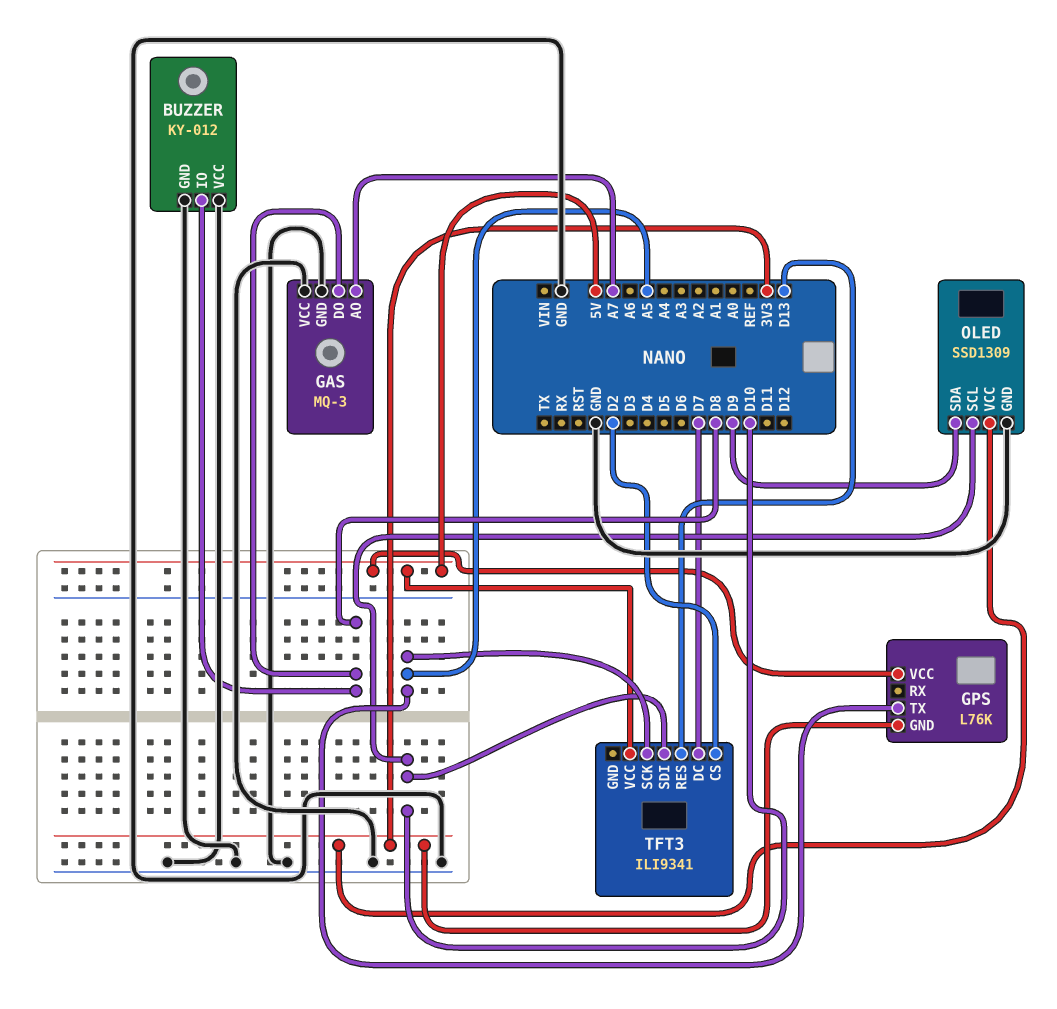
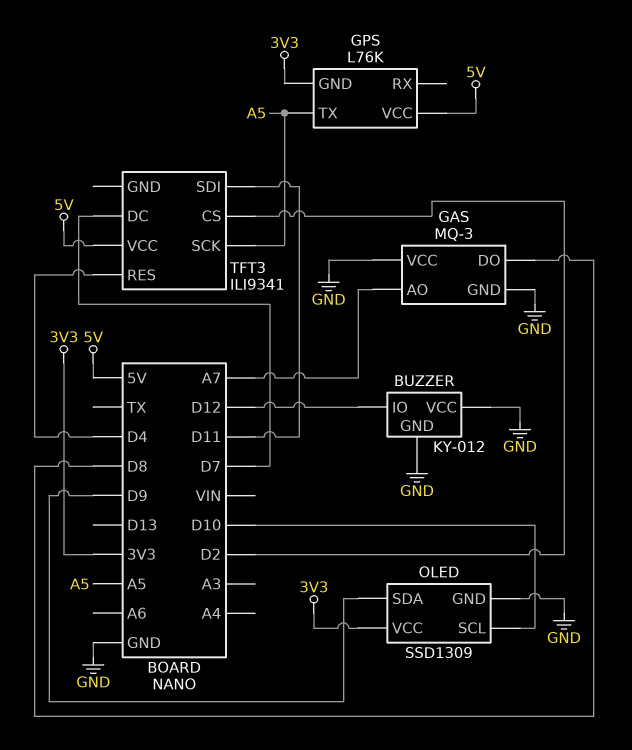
BUZZER pin IO: D8 -> D12
TFT3 pin RES: D13 -> D4
TFT3 pin SDI: D10 -> D11

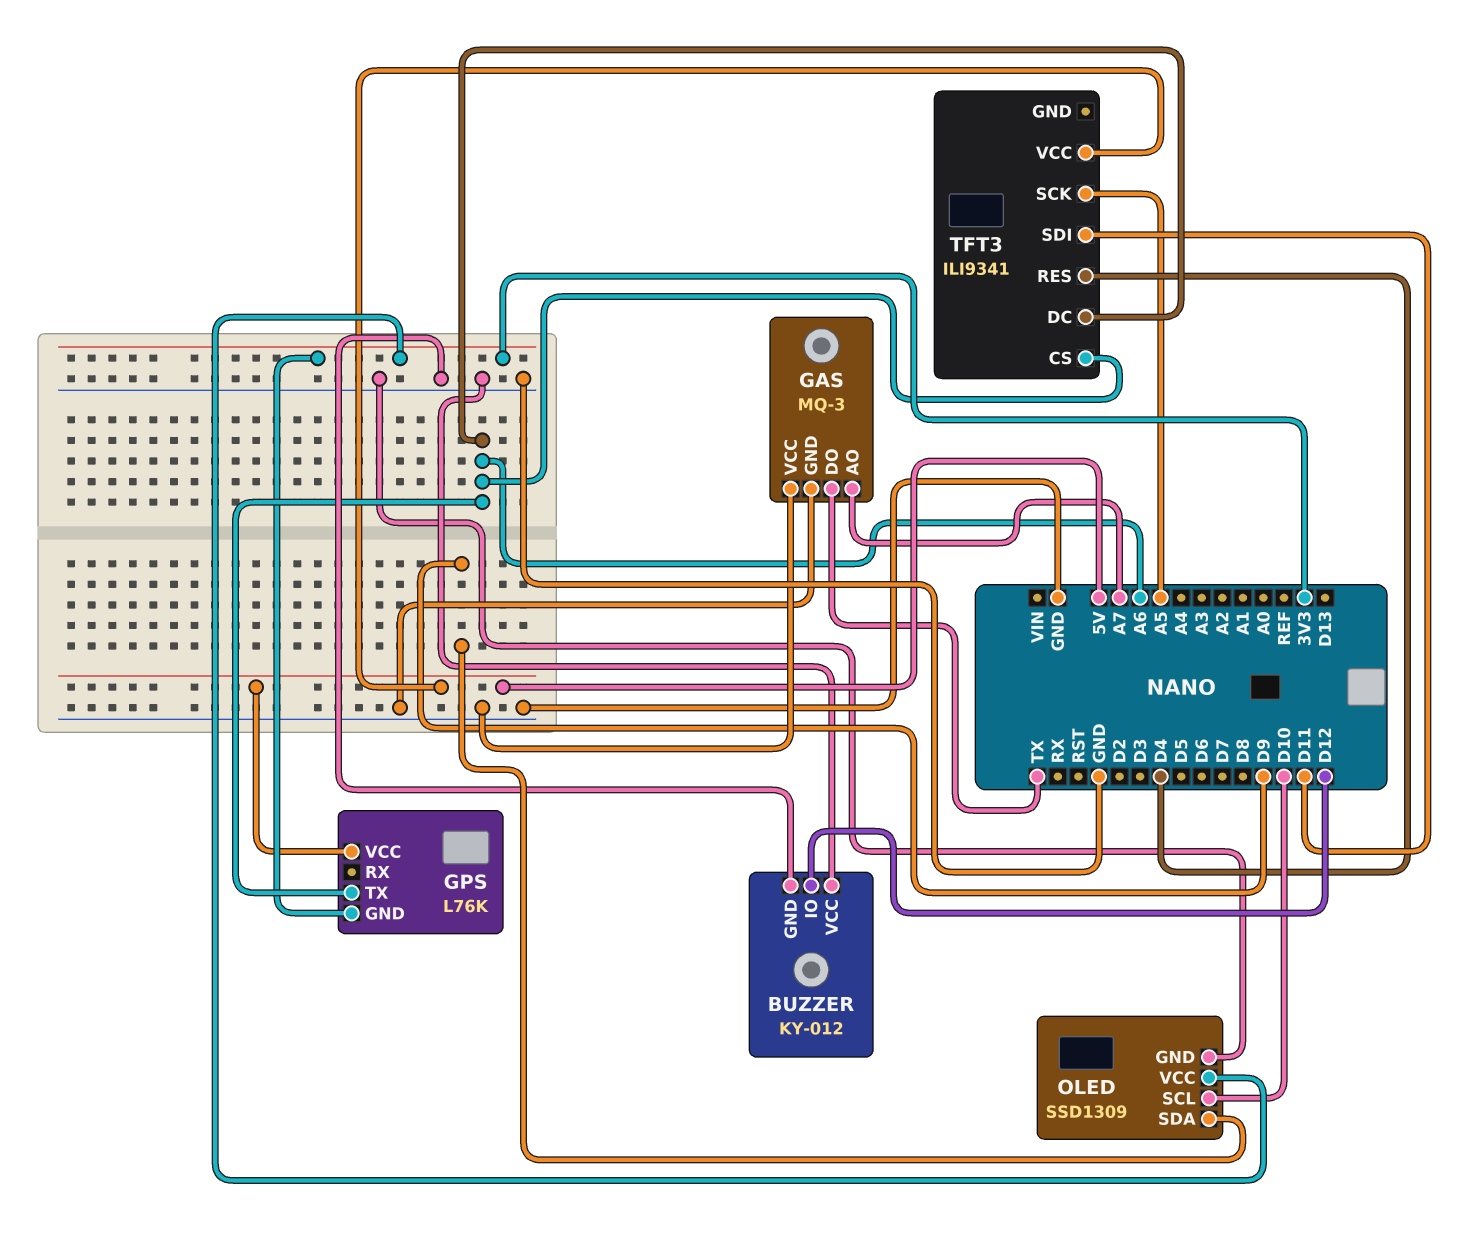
GAS pin DO: D8 -> TX
GPS pin TX: A5 -> A6
TFT3 pin CS: D2 -> A6
TFT3 pin DC: D7 -> A6

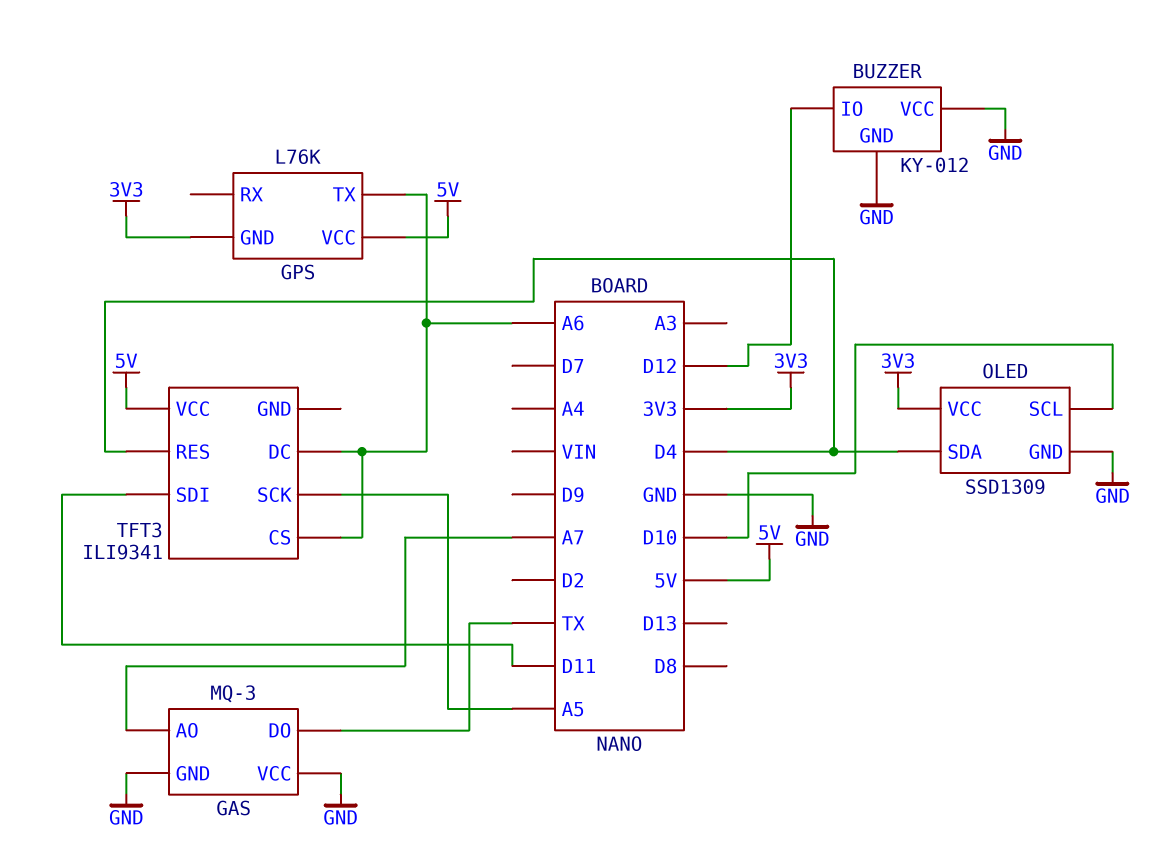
OLED pin SDA: D9 -> D4

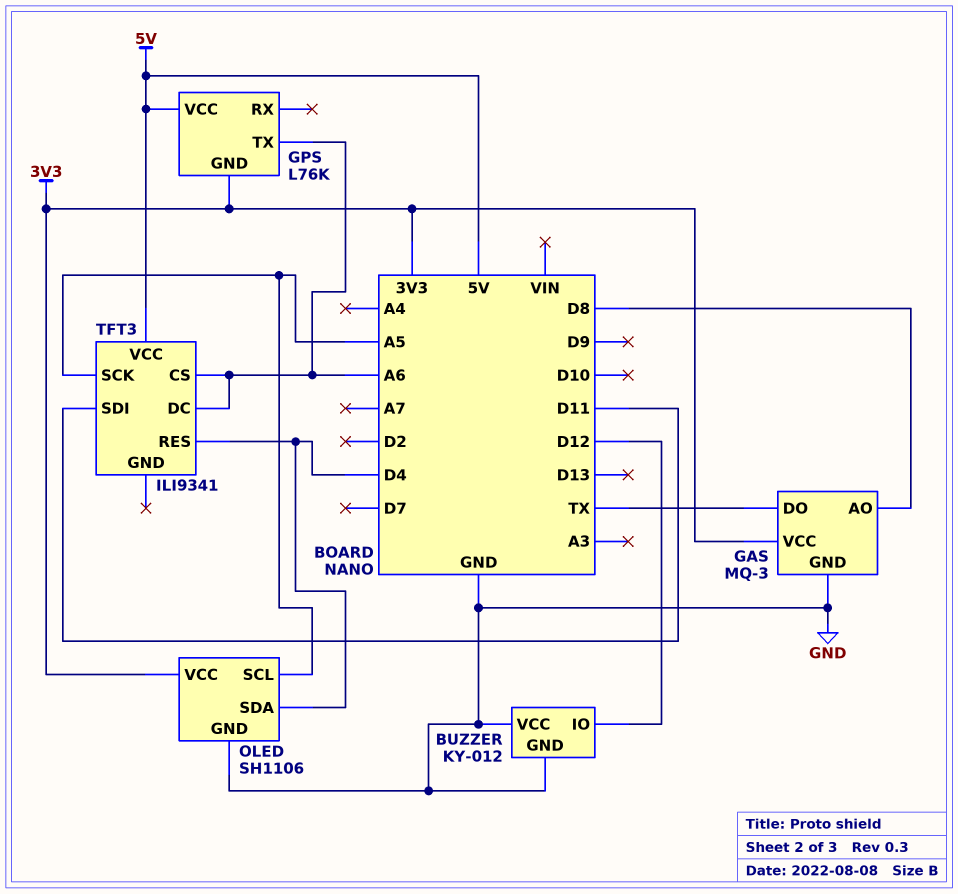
GAS pin AO: A7 -> D8
GAS pin VCC: GND -> 3V3
OLED: SSD1309 -> SH1106
OLED pin SCL: D10 -> A5

